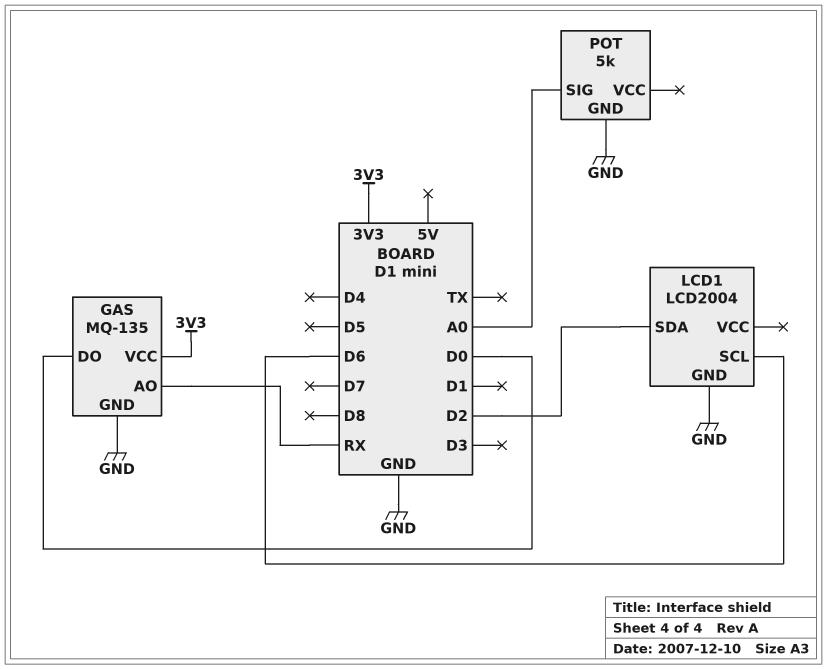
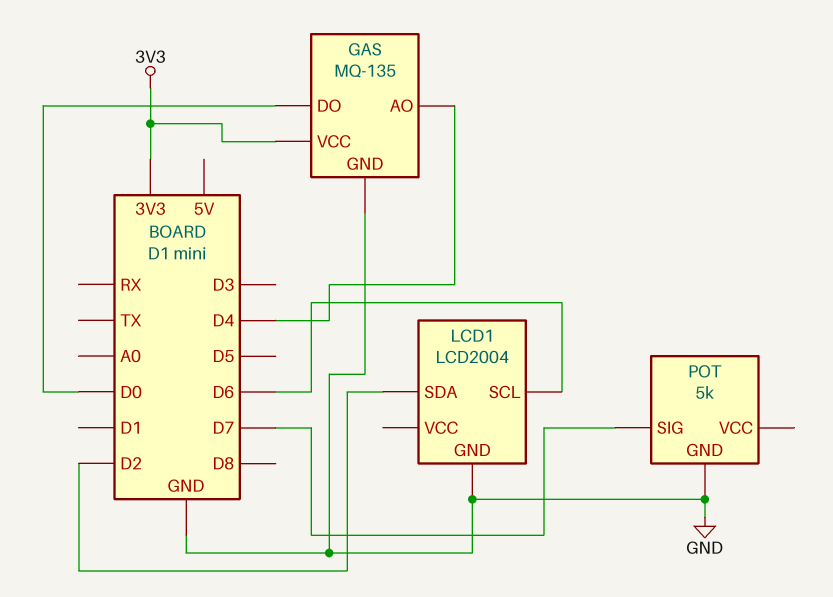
GAS pin AO: RX -> D4
POT pin SIG: A0 -> D7

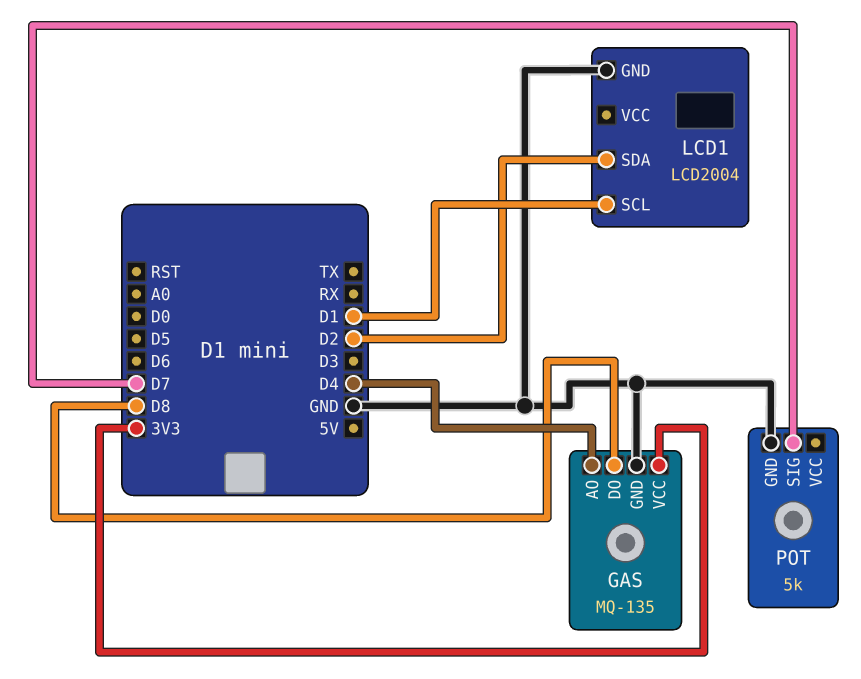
GAS pin DO: D0 -> D8
LCD1 pin SCL: D6 -> D1

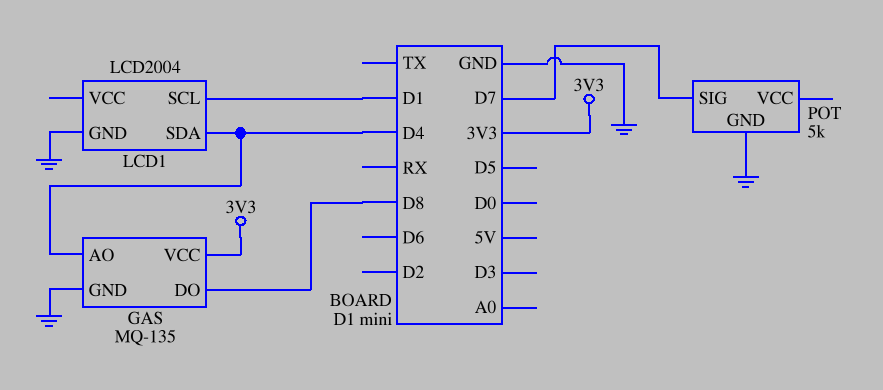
LCD1 pin SDA: D2 -> D4

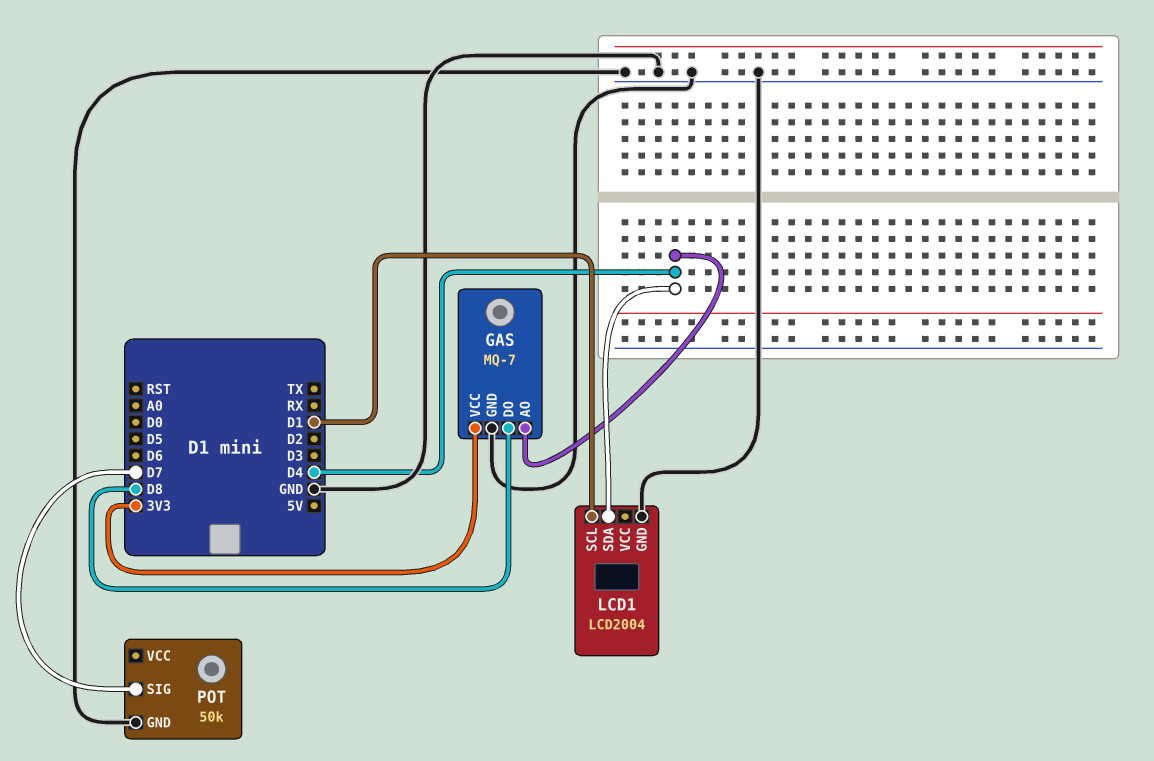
GAS: MQ-135 -> MQ-7
POT: 5k -> 50k

